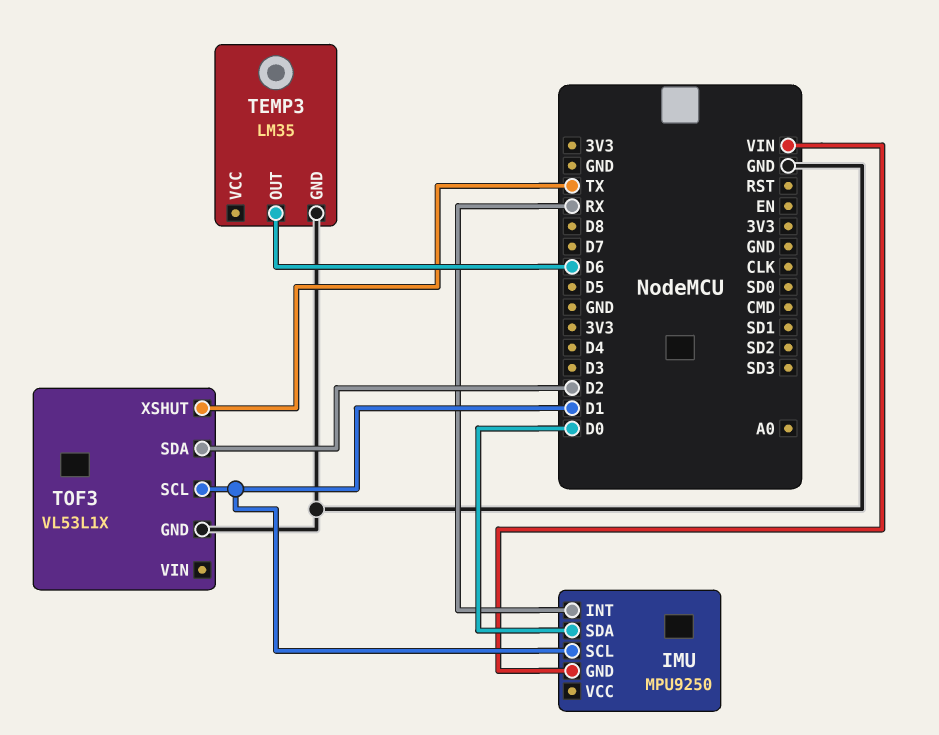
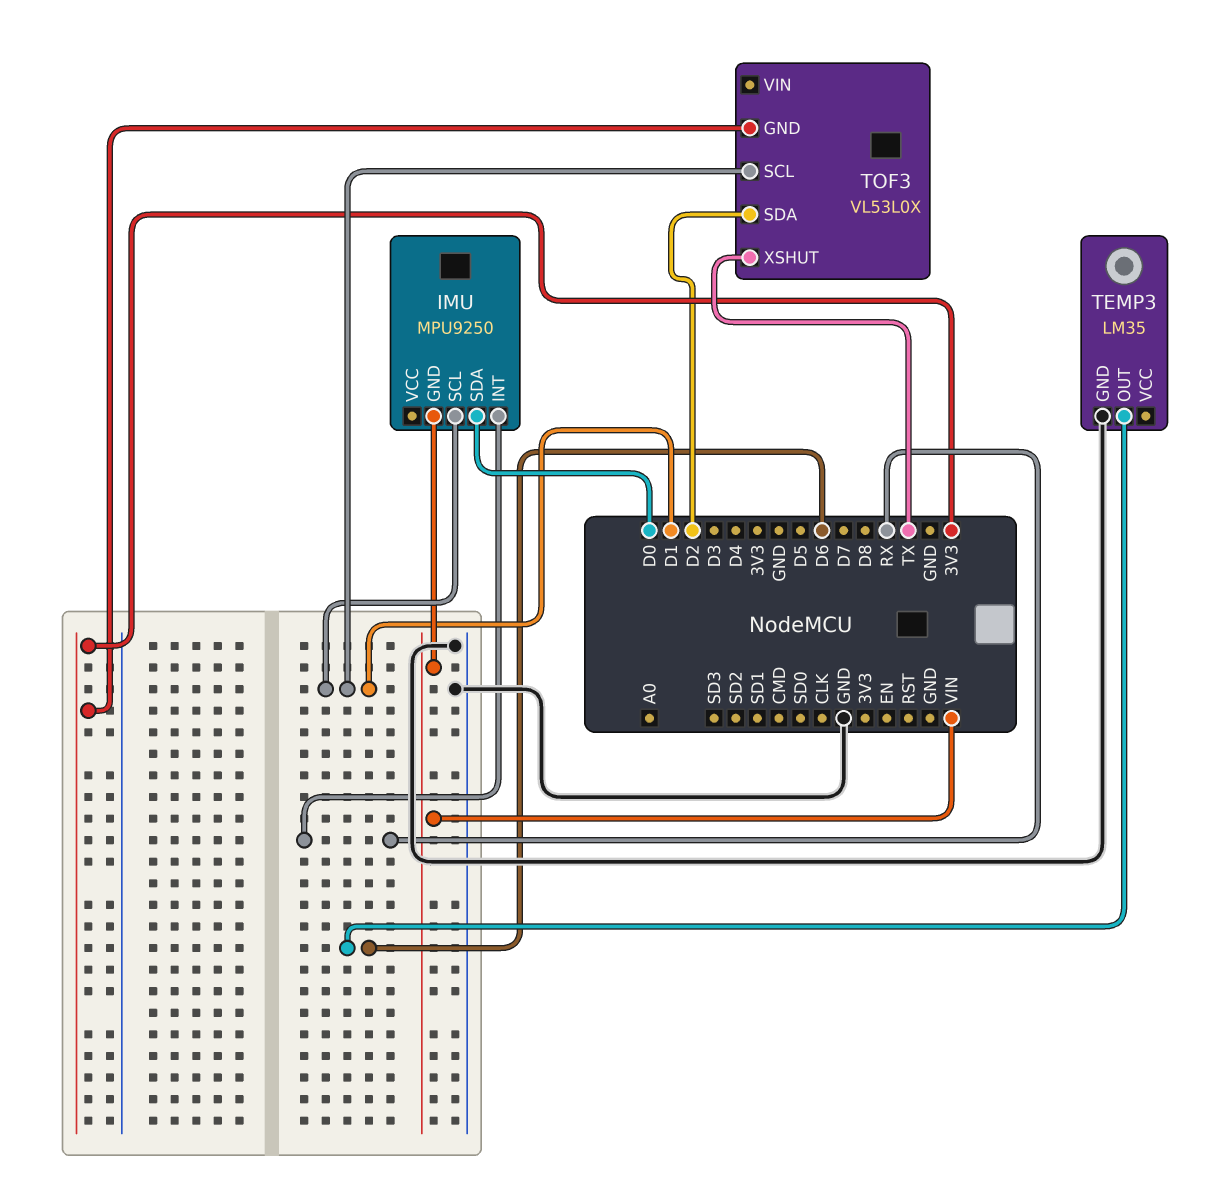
TOF3: VL53L1X -> VL53L0X
TOF3 pin GND: GND -> 3V3

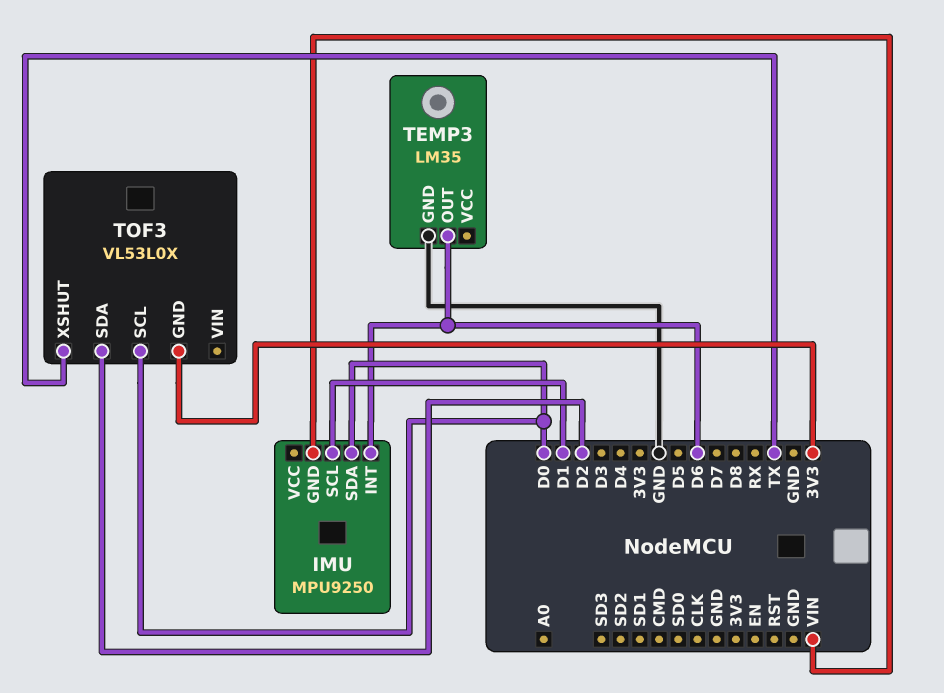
IMU pin INT: RX -> D6
TOF3 pin SCL: D1 -> D0

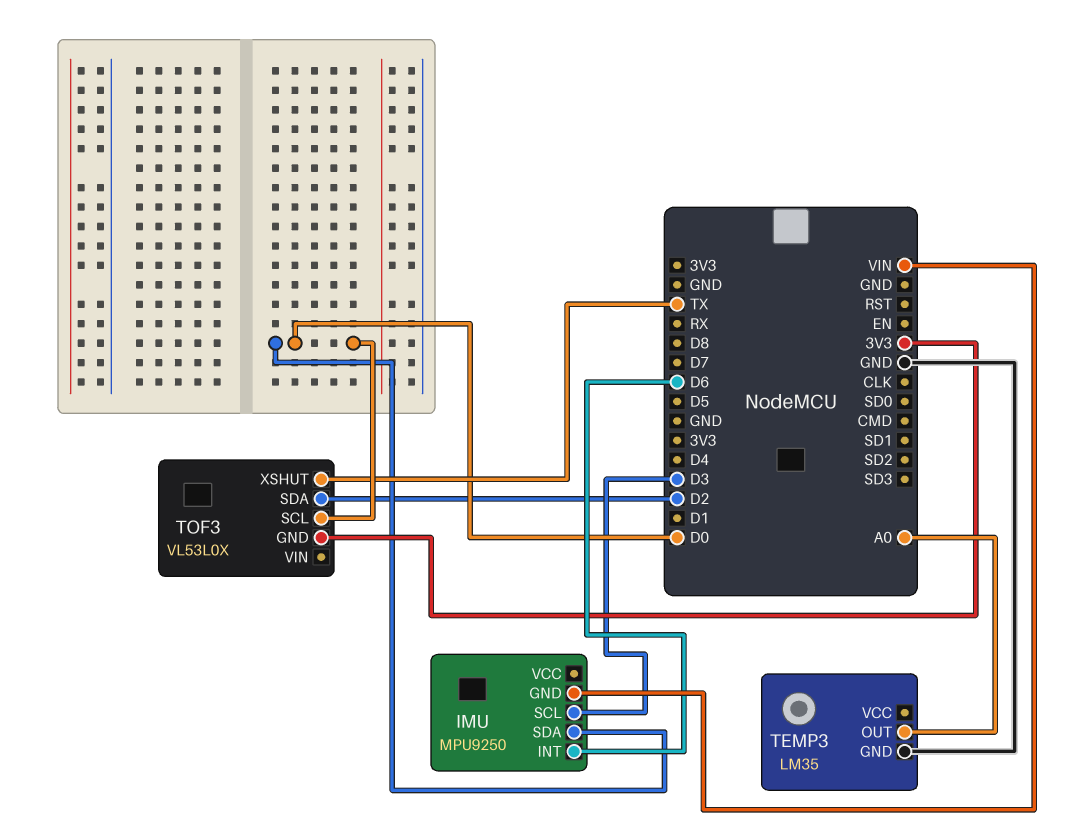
IMU pin SCL: D1 -> D3
TEMP3 pin OUT: D6 -> A0

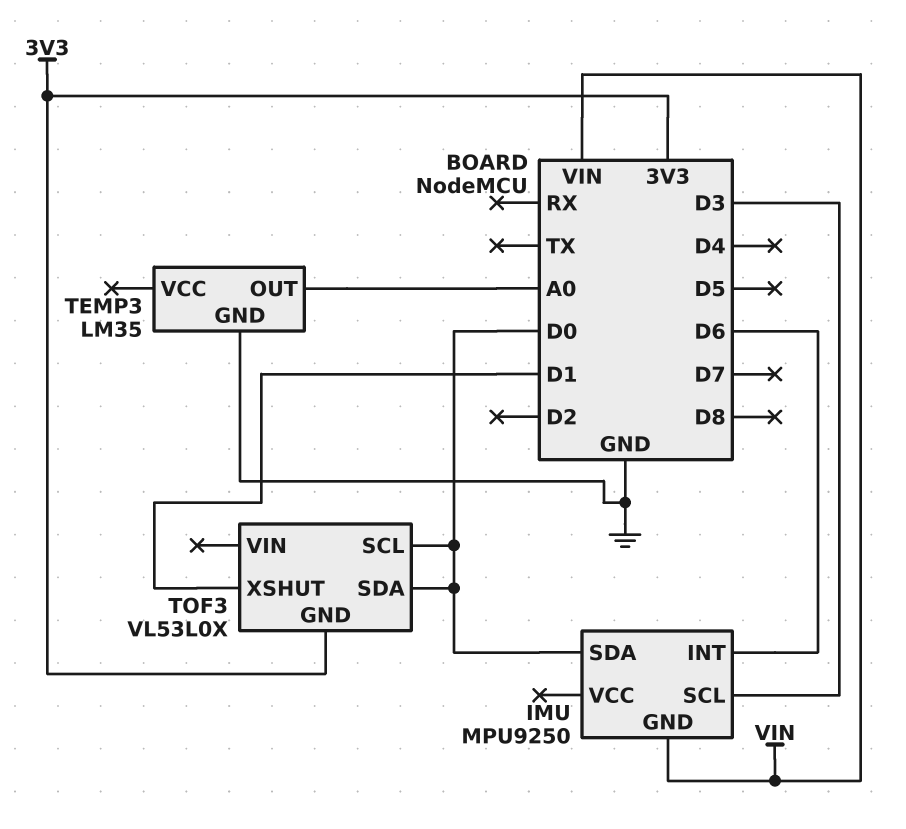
TOF3 pin SDA: D2 -> D0
TOF3 pin XSHUT: TX -> D1

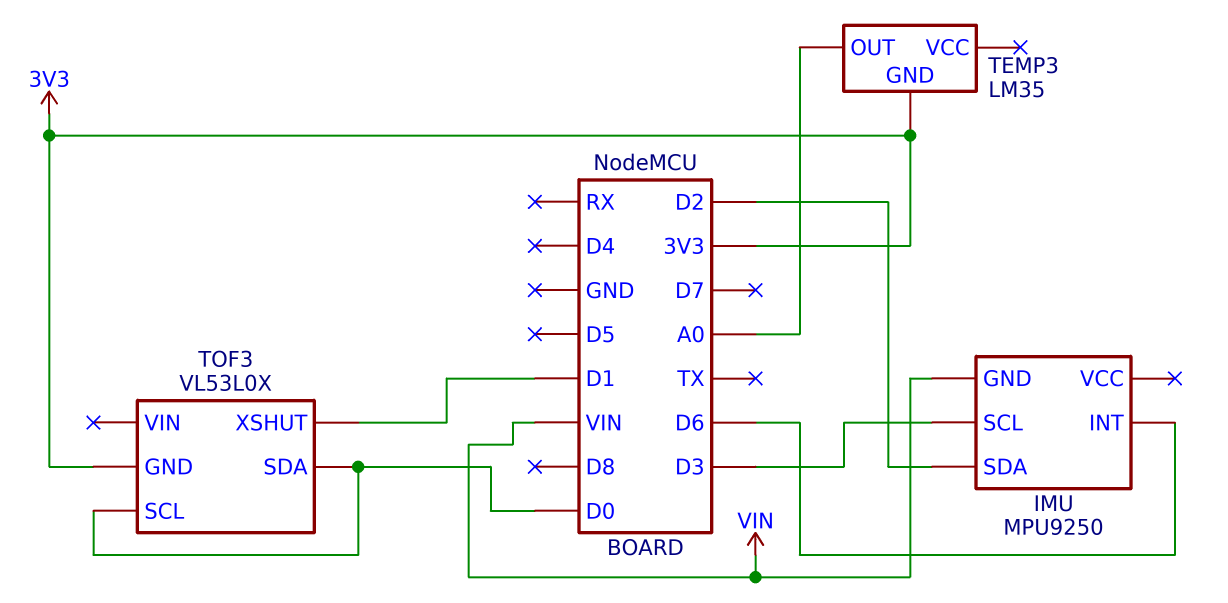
IMU pin SDA: D0 -> D2
TEMP3 pin GND: GND -> 3V3

